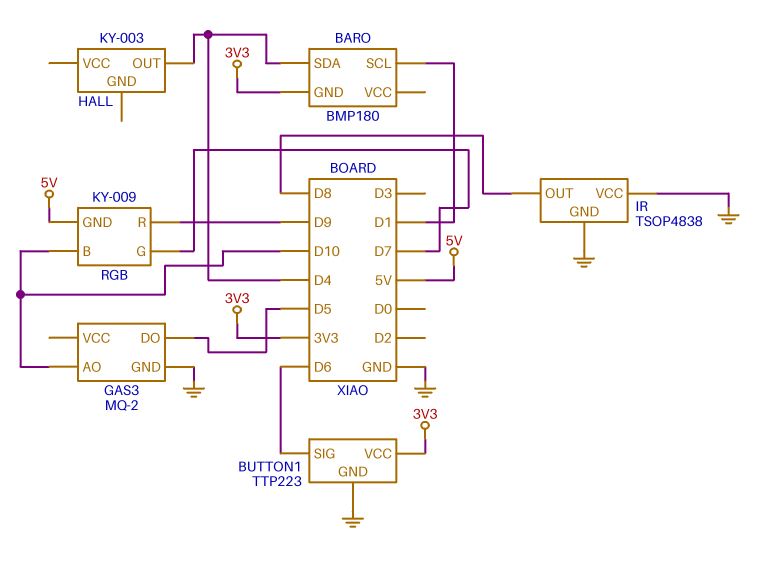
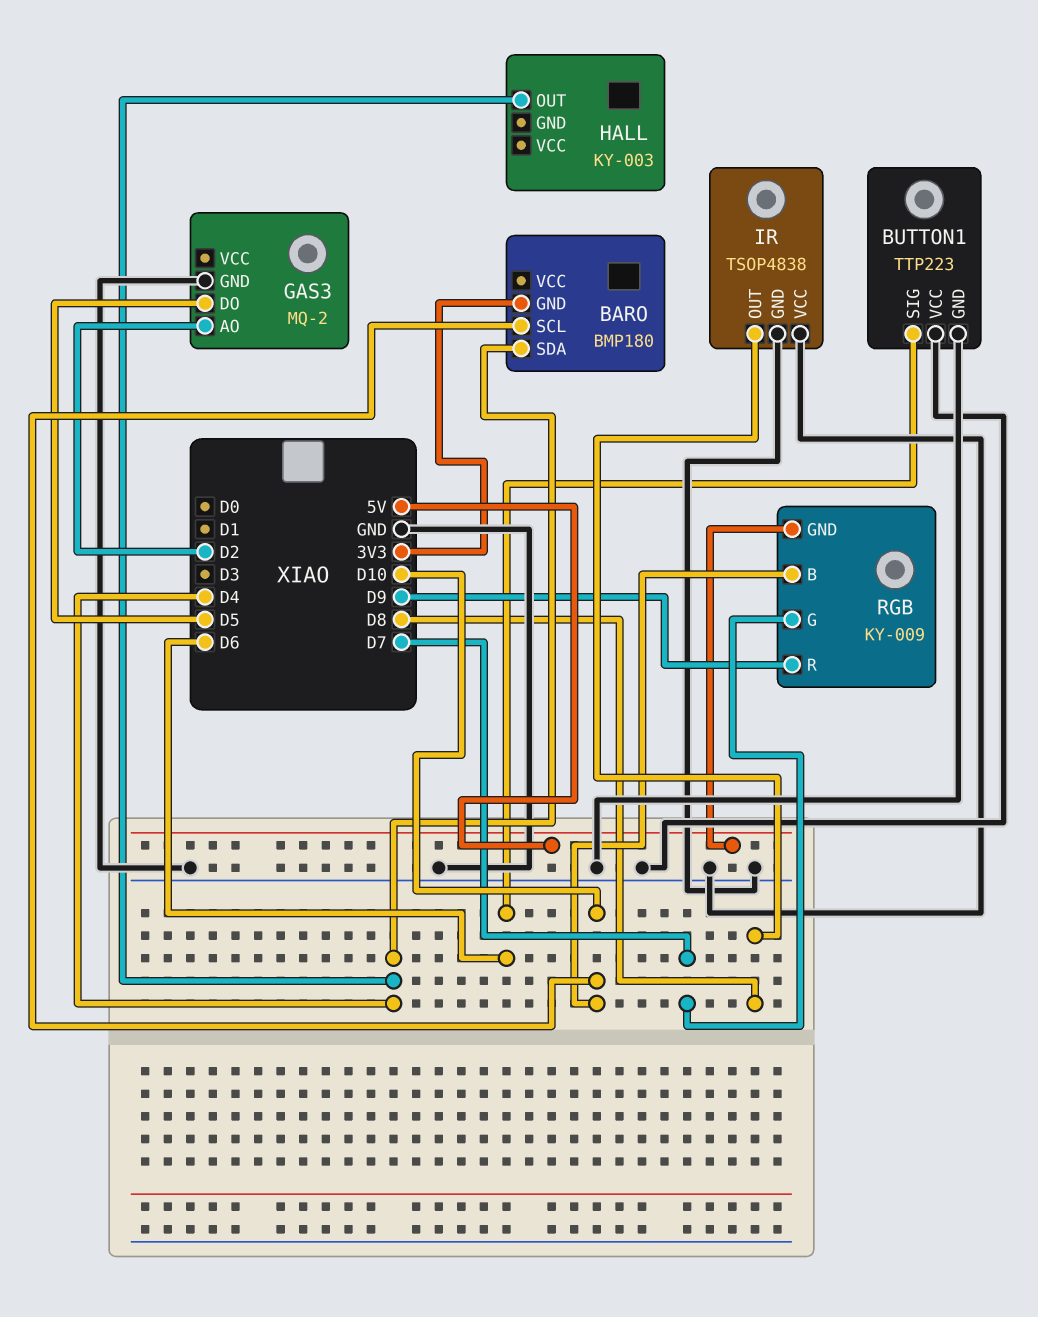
BARO pin SCL: D1 -> D10
BUTTON1 pin VCC: 3V3 -> GND
GAS3 pin AO: D10 -> D2

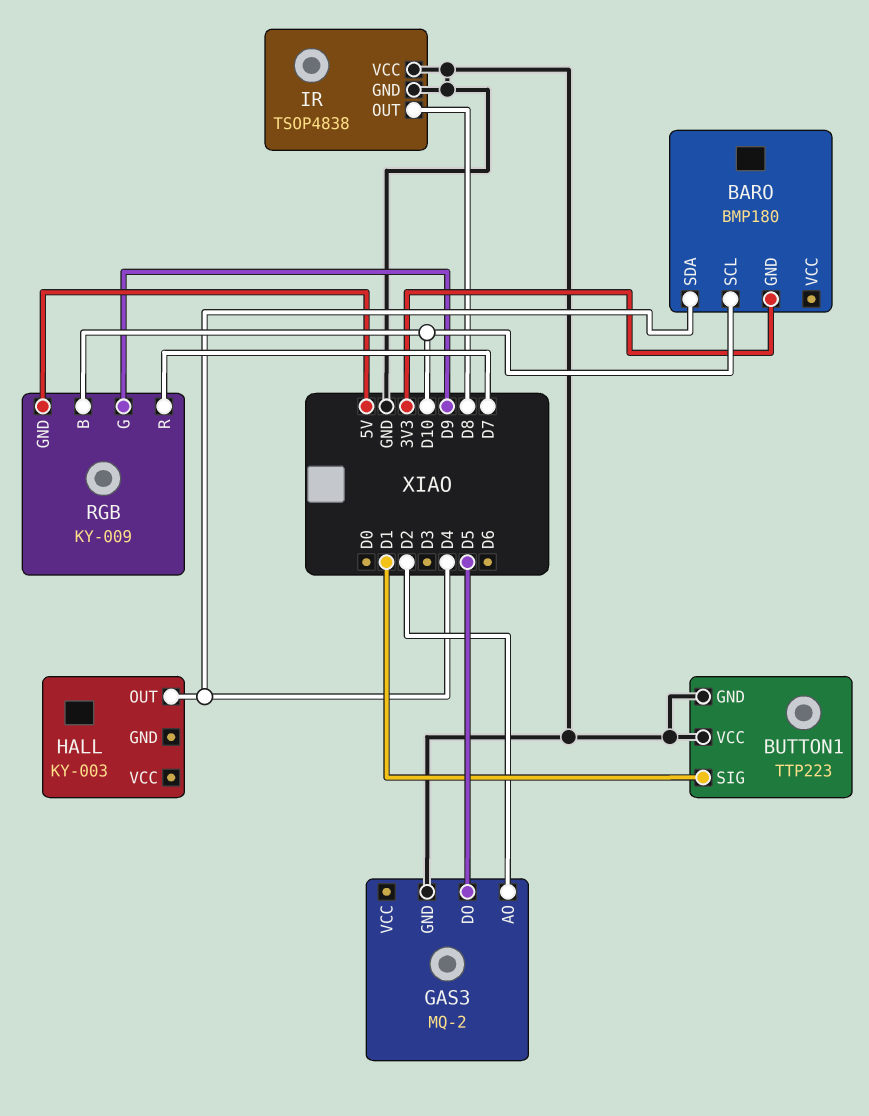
BUTTON1 pin SIG: D6 -> D1
RGB pin G: D7 -> D9
RGB pin R: D9 -> D7

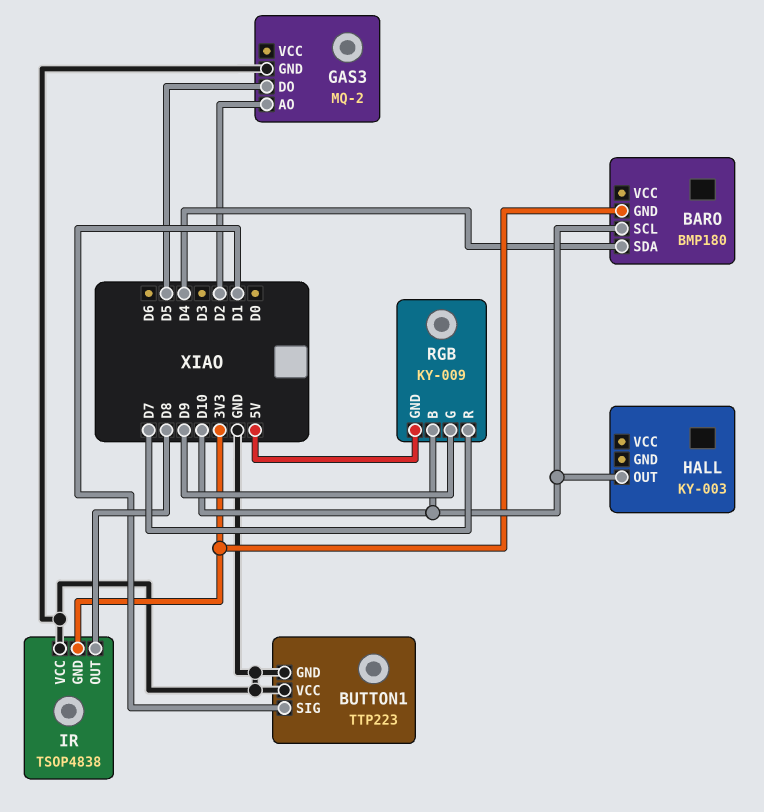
HALL pin OUT: D4 -> D10
IR pin GND: GND -> 3V3

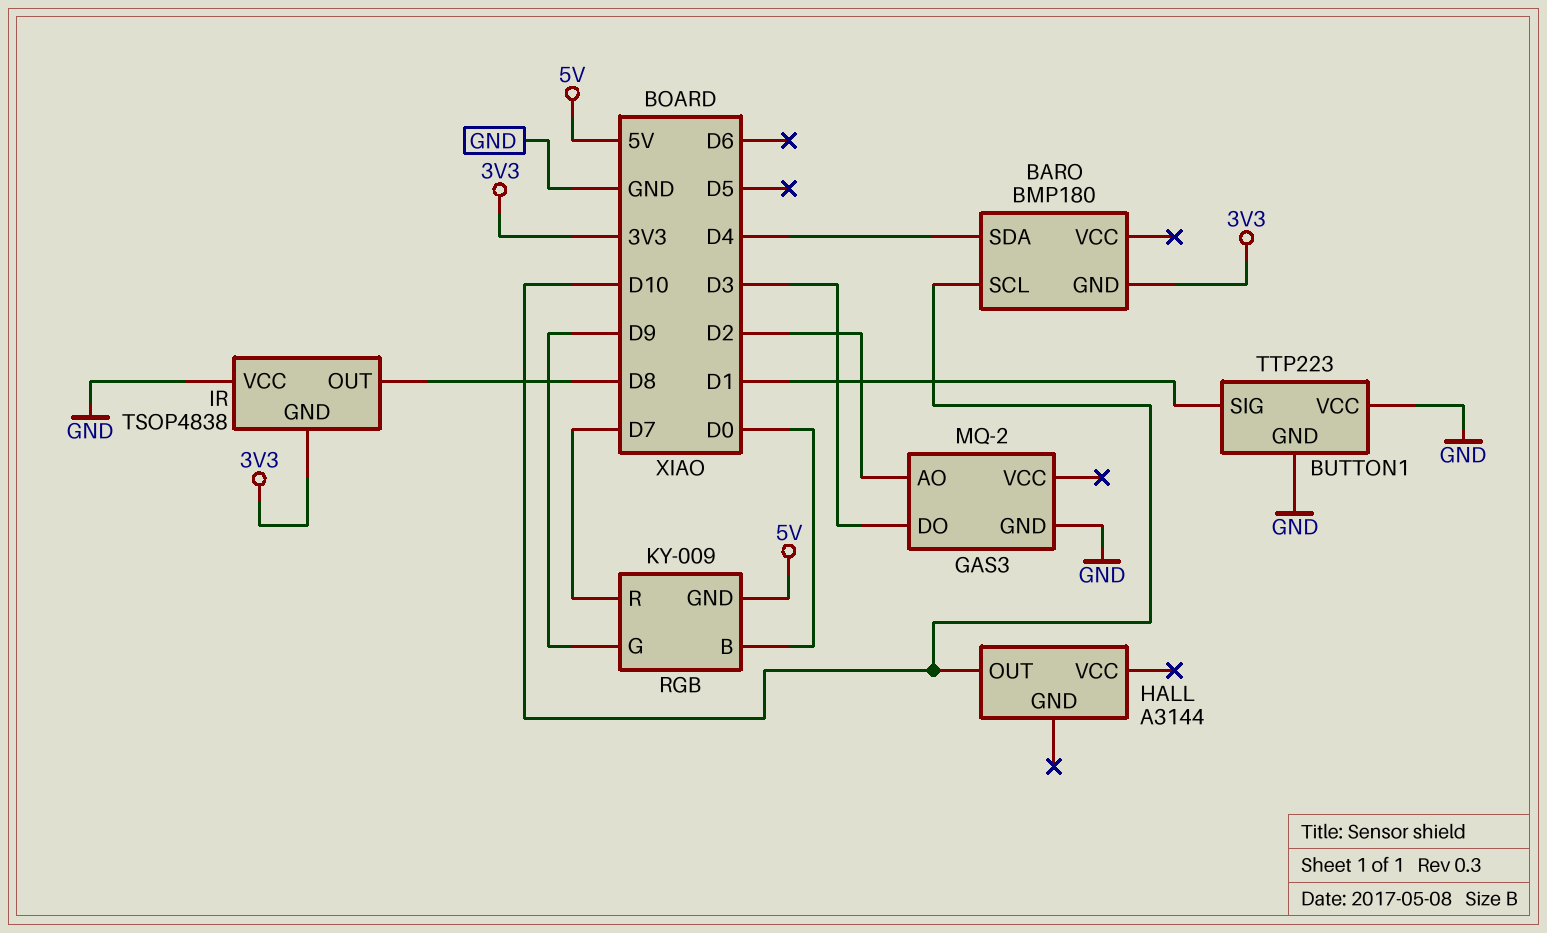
GAS3 pin DO: D5 -> D3
HALL: KY-003 -> A3144
RGB pin B: D10 -> D0

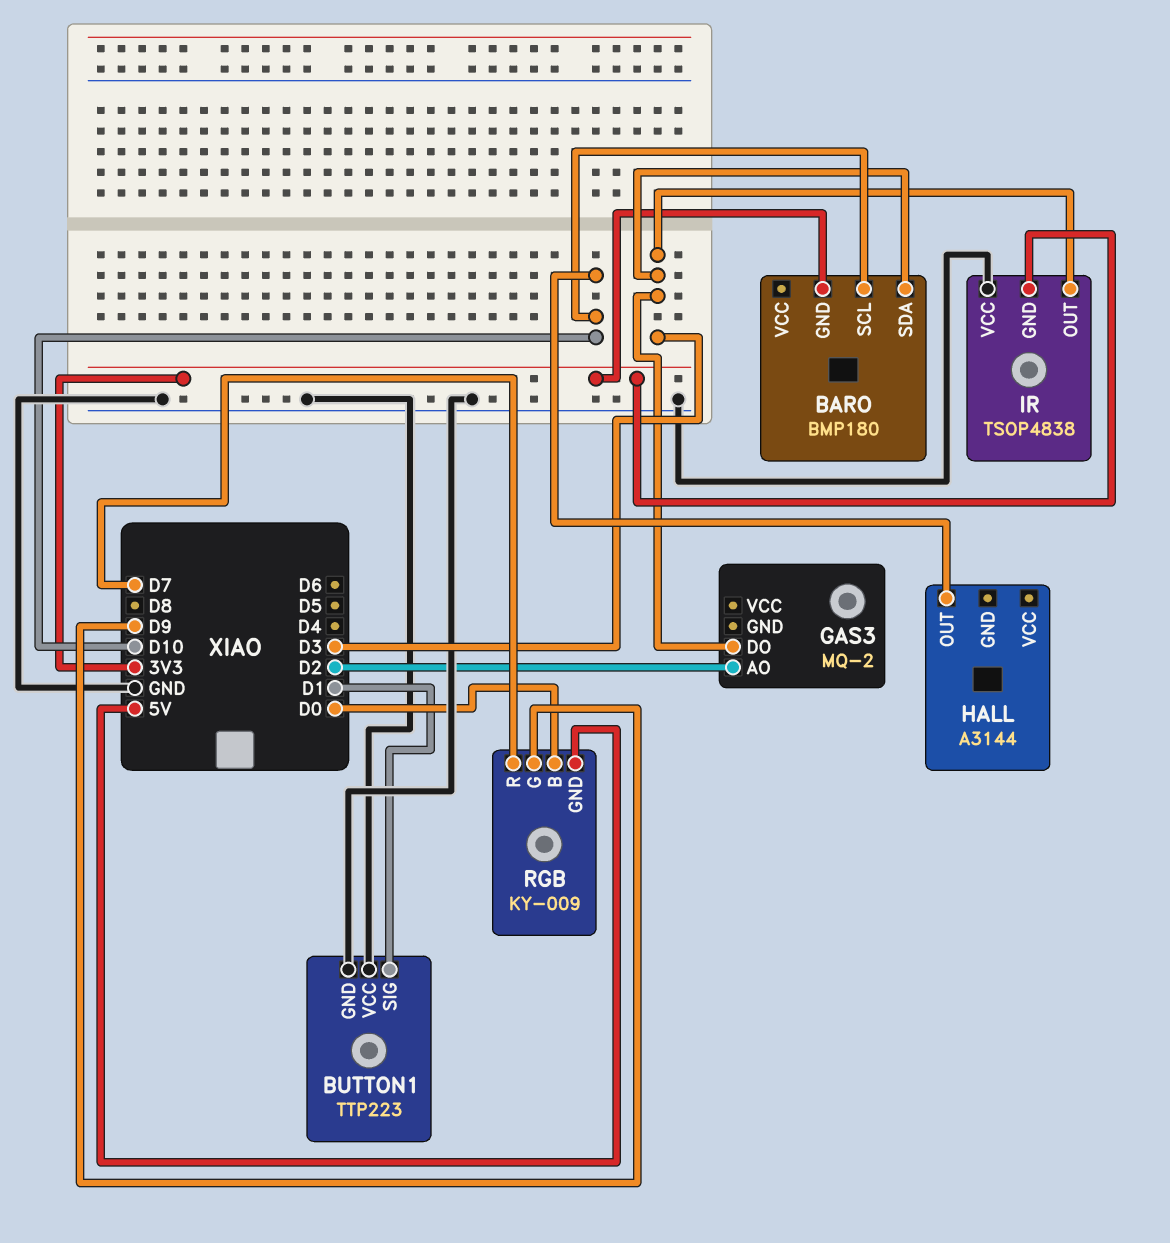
BARO pin SDA: D4 -> D3
GAS3 pin GND: GND -> none
IR pin OUT: D8 -> D3

